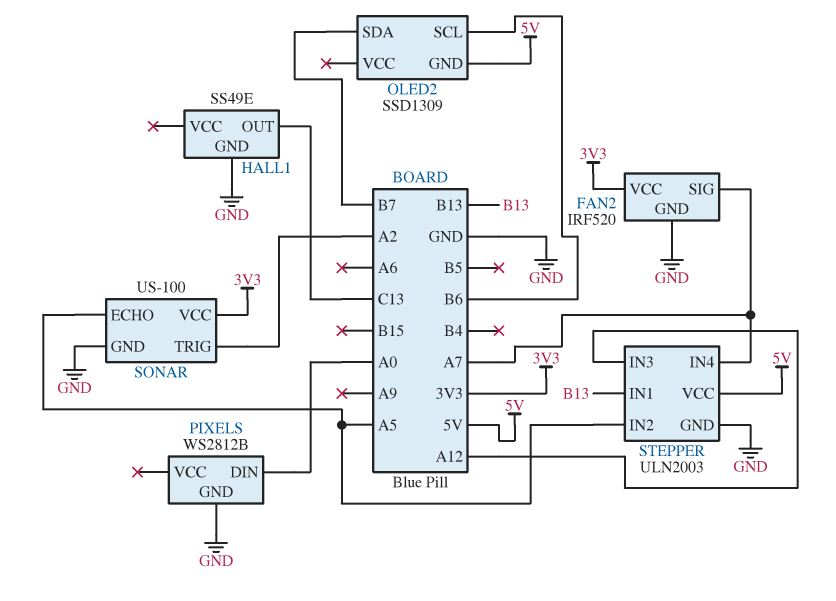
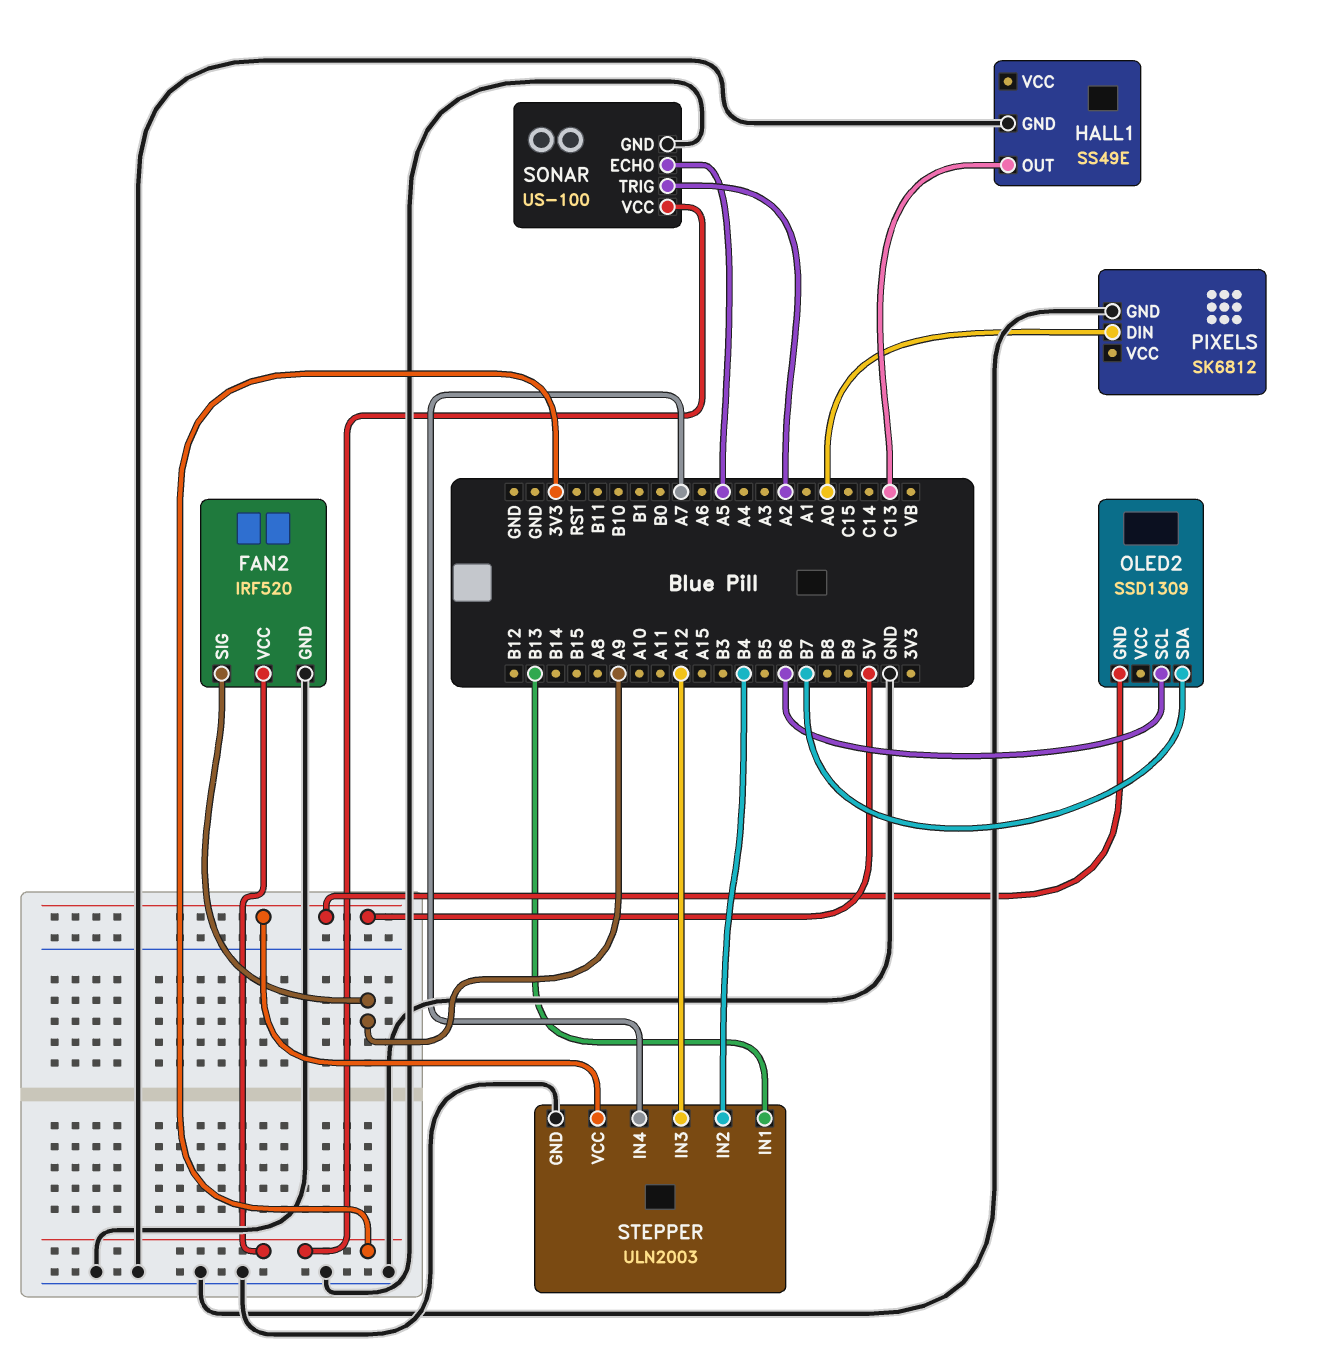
FAN2 pin SIG: A7 -> A9
PIXELS: WS2812B -> SK6812
STEPPER pin IN2: A5 -> B4

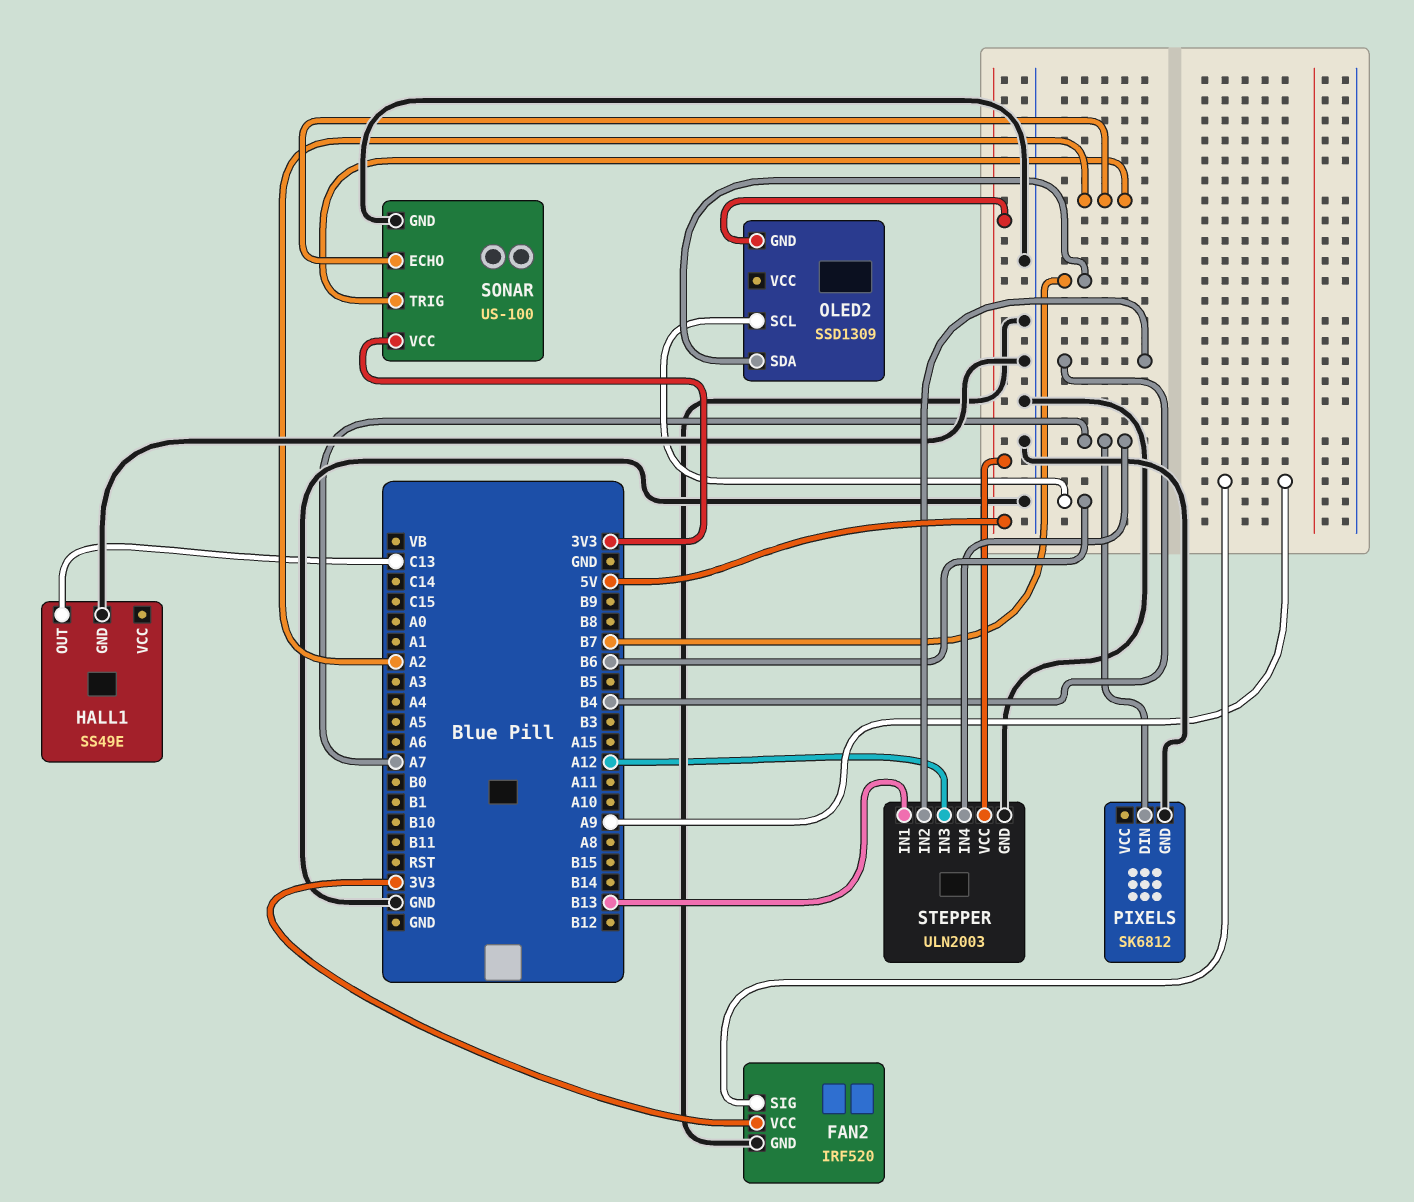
PIXELS pin DIN: A0 -> A7
SONAR pin ECHO: A5 -> A2

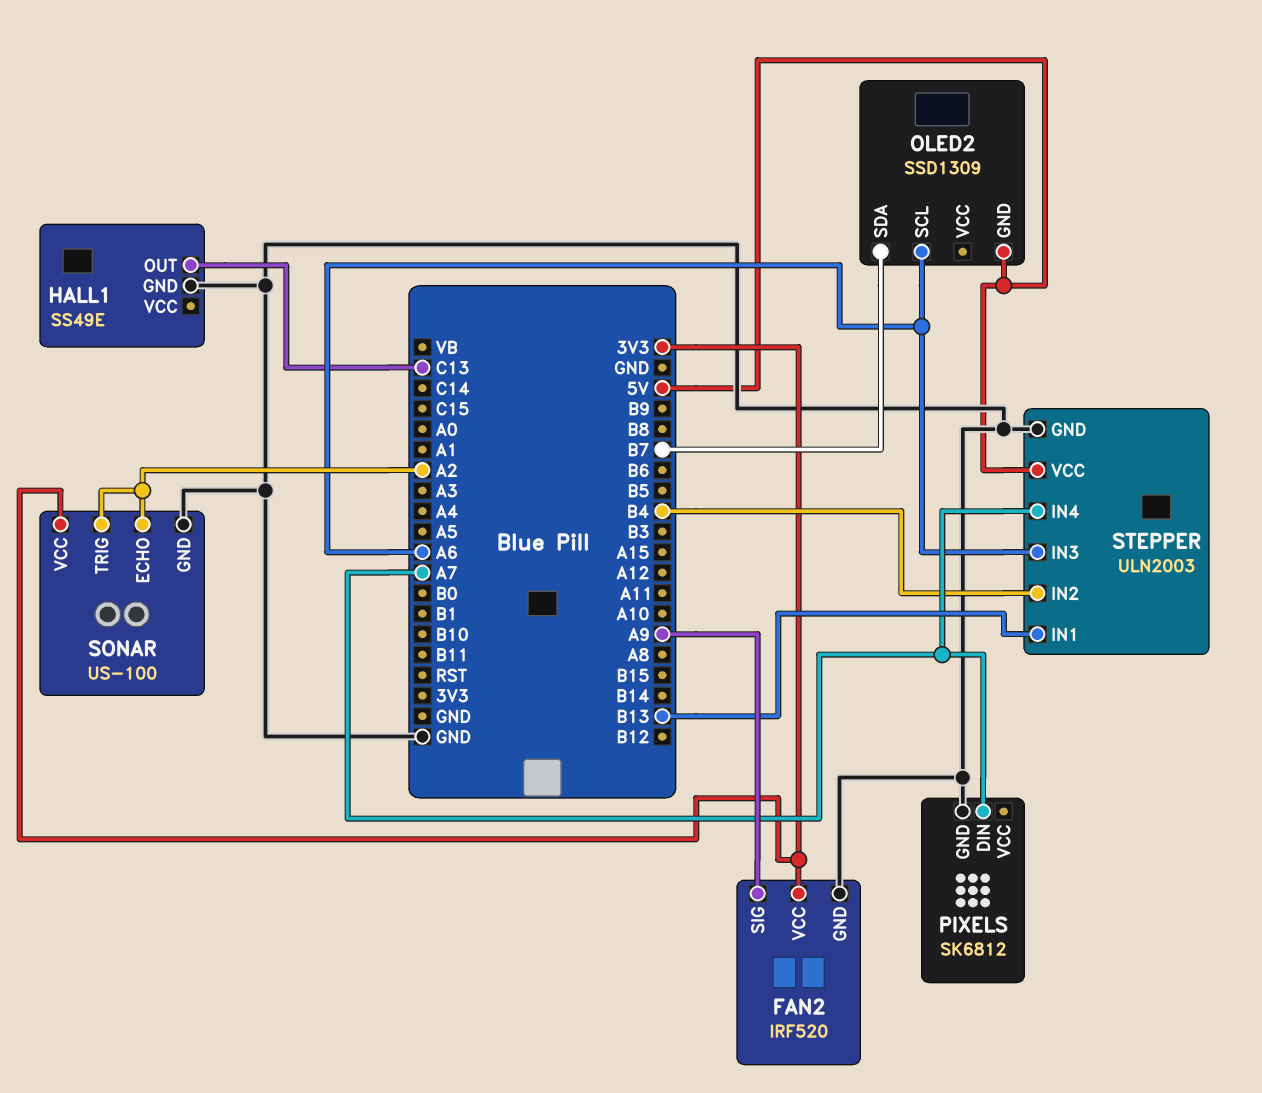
OLED2 pin SCL: B6 -> A6
STEPPER pin IN3: A12 -> A6

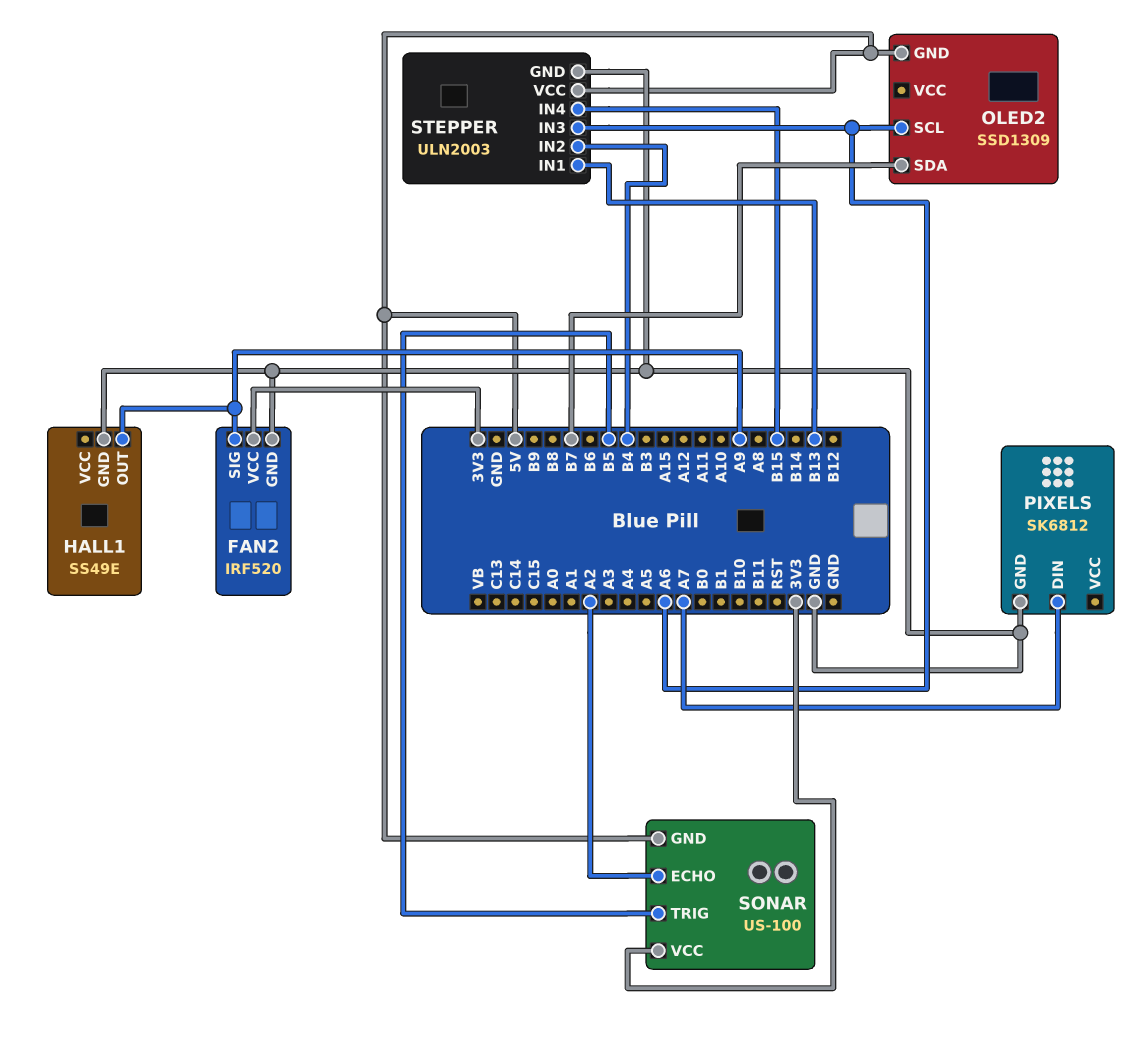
HALL1 pin OUT: C13 -> A9
SONAR pin GND: GND -> 5V
SONAR pin TRIG: A2 -> B5
STEPPER pin IN4: A7 -> B15

